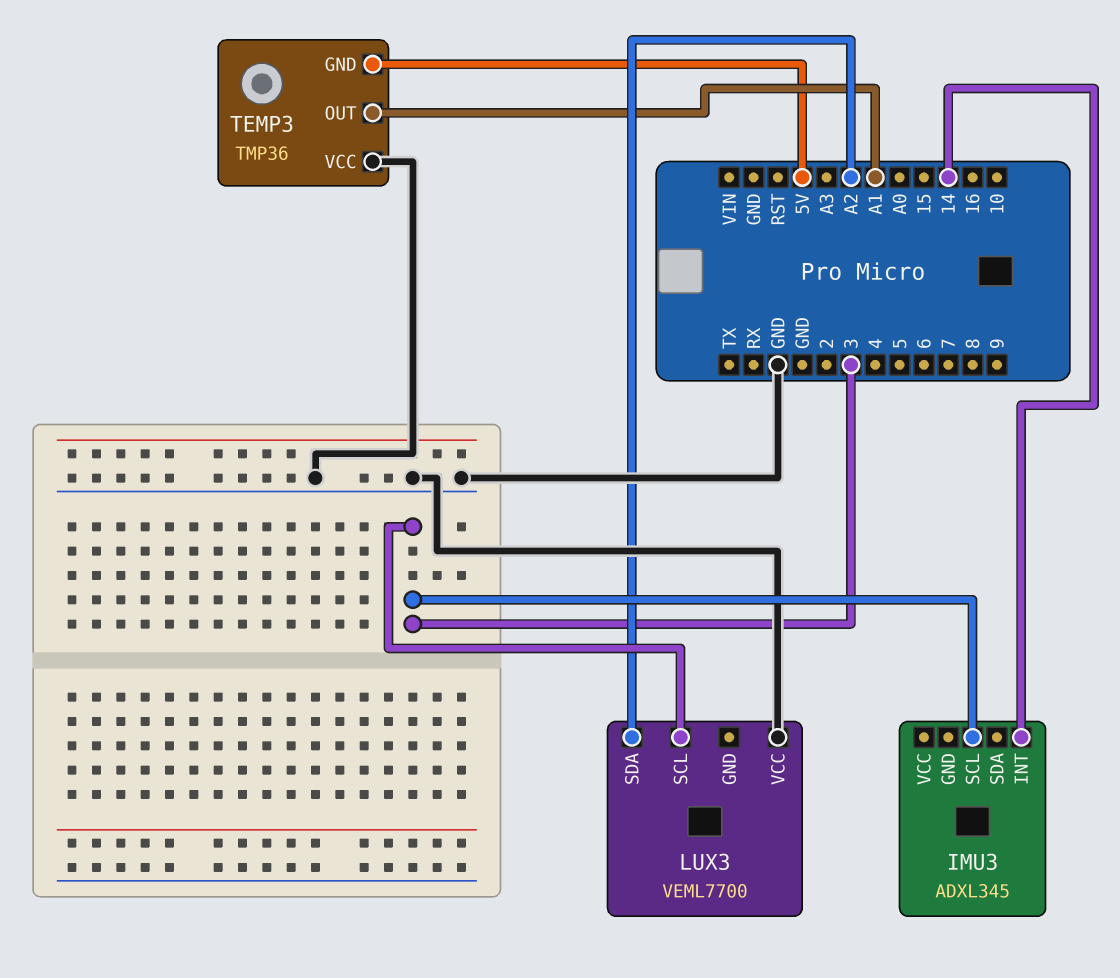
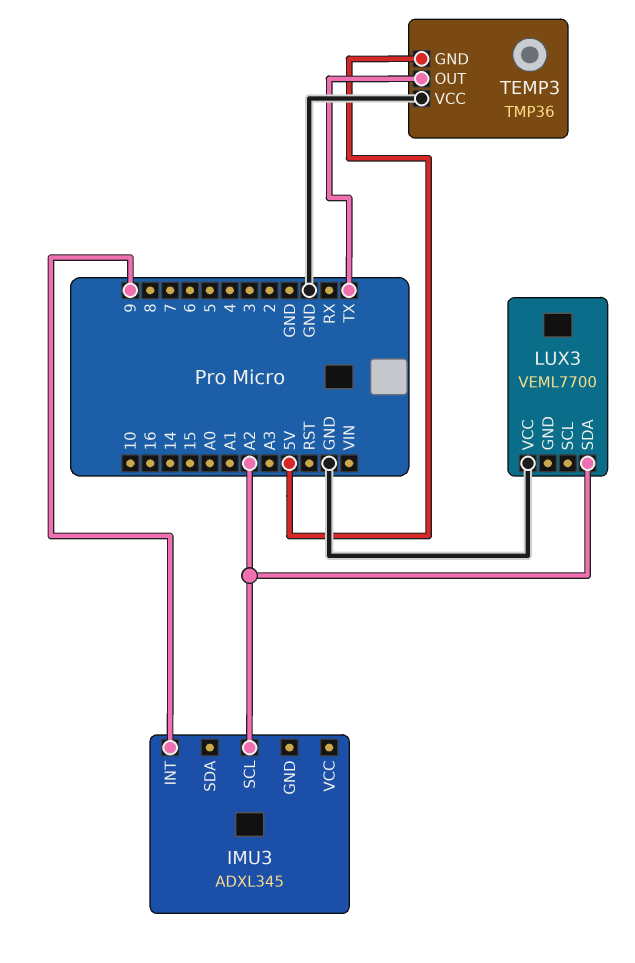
IMU3 pin INT: 14 -> 9
IMU3 pin SCL: 3 -> A2
LUX3 pin SCL: 3 -> none
TEMP3 pin OUT: A1 -> TX

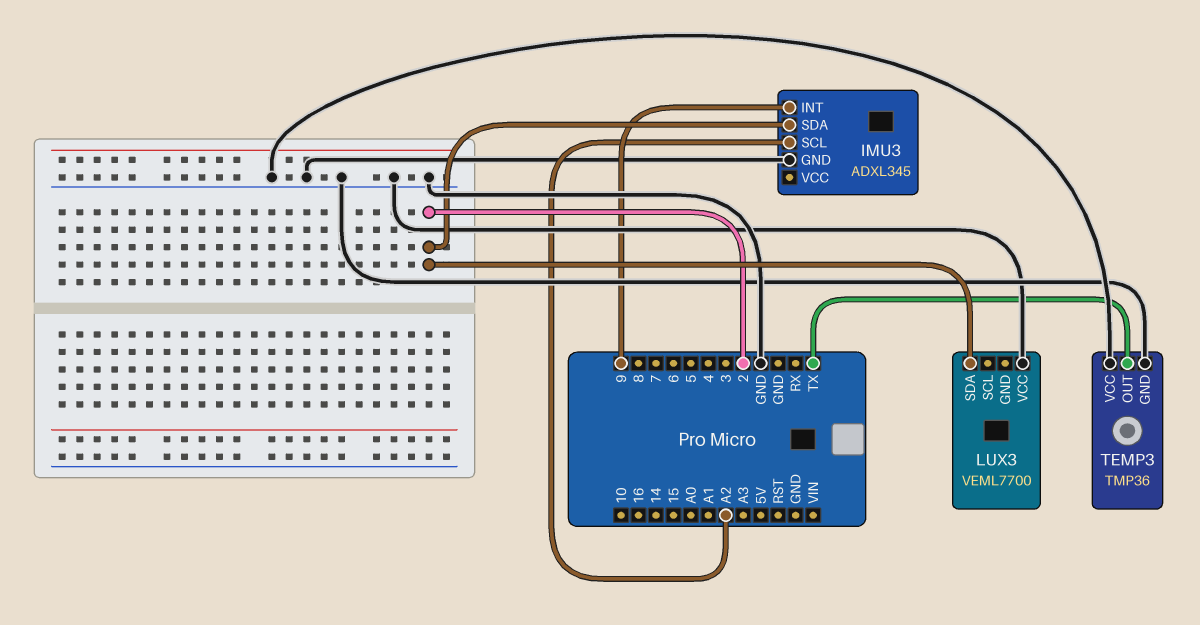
IMU3 pin GND: none -> GND
IMU3 pin SDA: none -> 2
LUX3 pin SDA: A2 -> 2
TEMP3 pin GND: 5V -> GND

